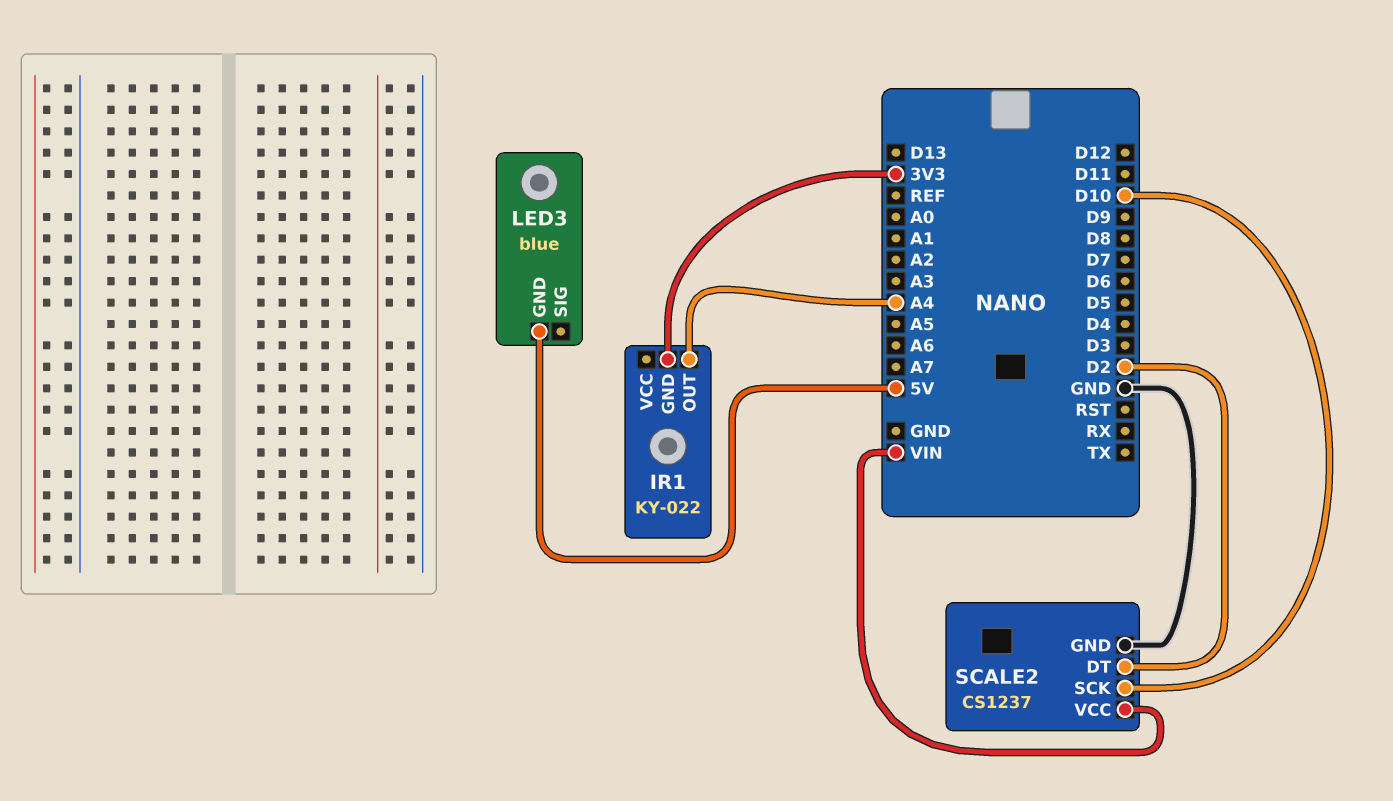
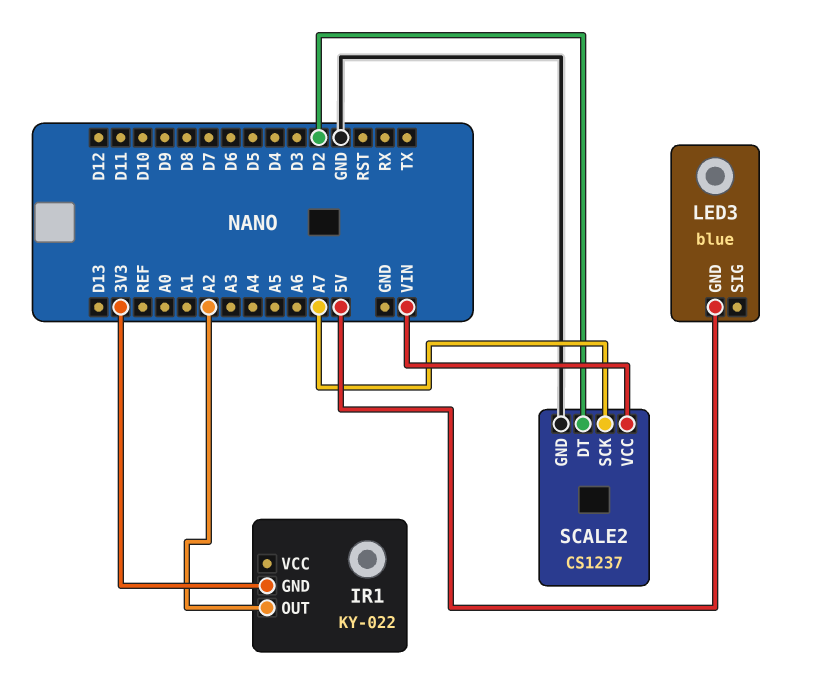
IR1 pin OUT: A4 -> A2
SCALE2 pin SCK: D10 -> A7

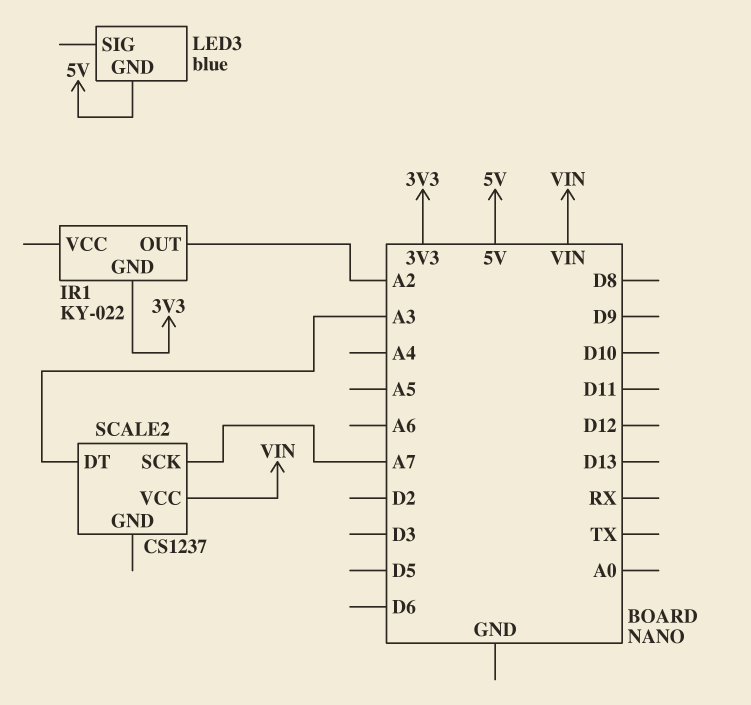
SCALE2 pin DT: D2 -> A3
SCALE2 pin GND: GND -> none

